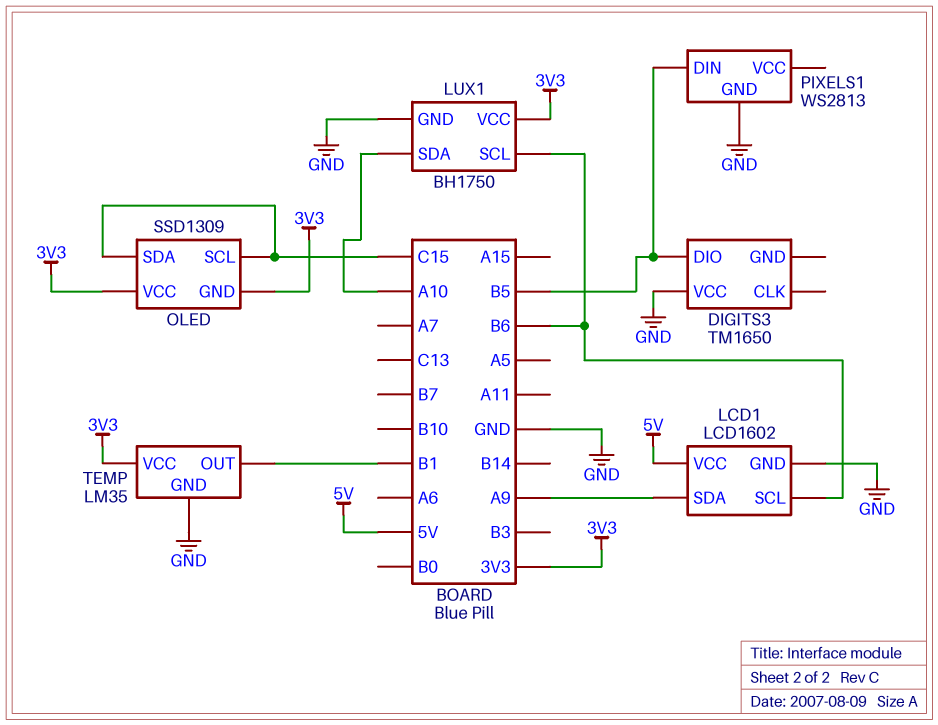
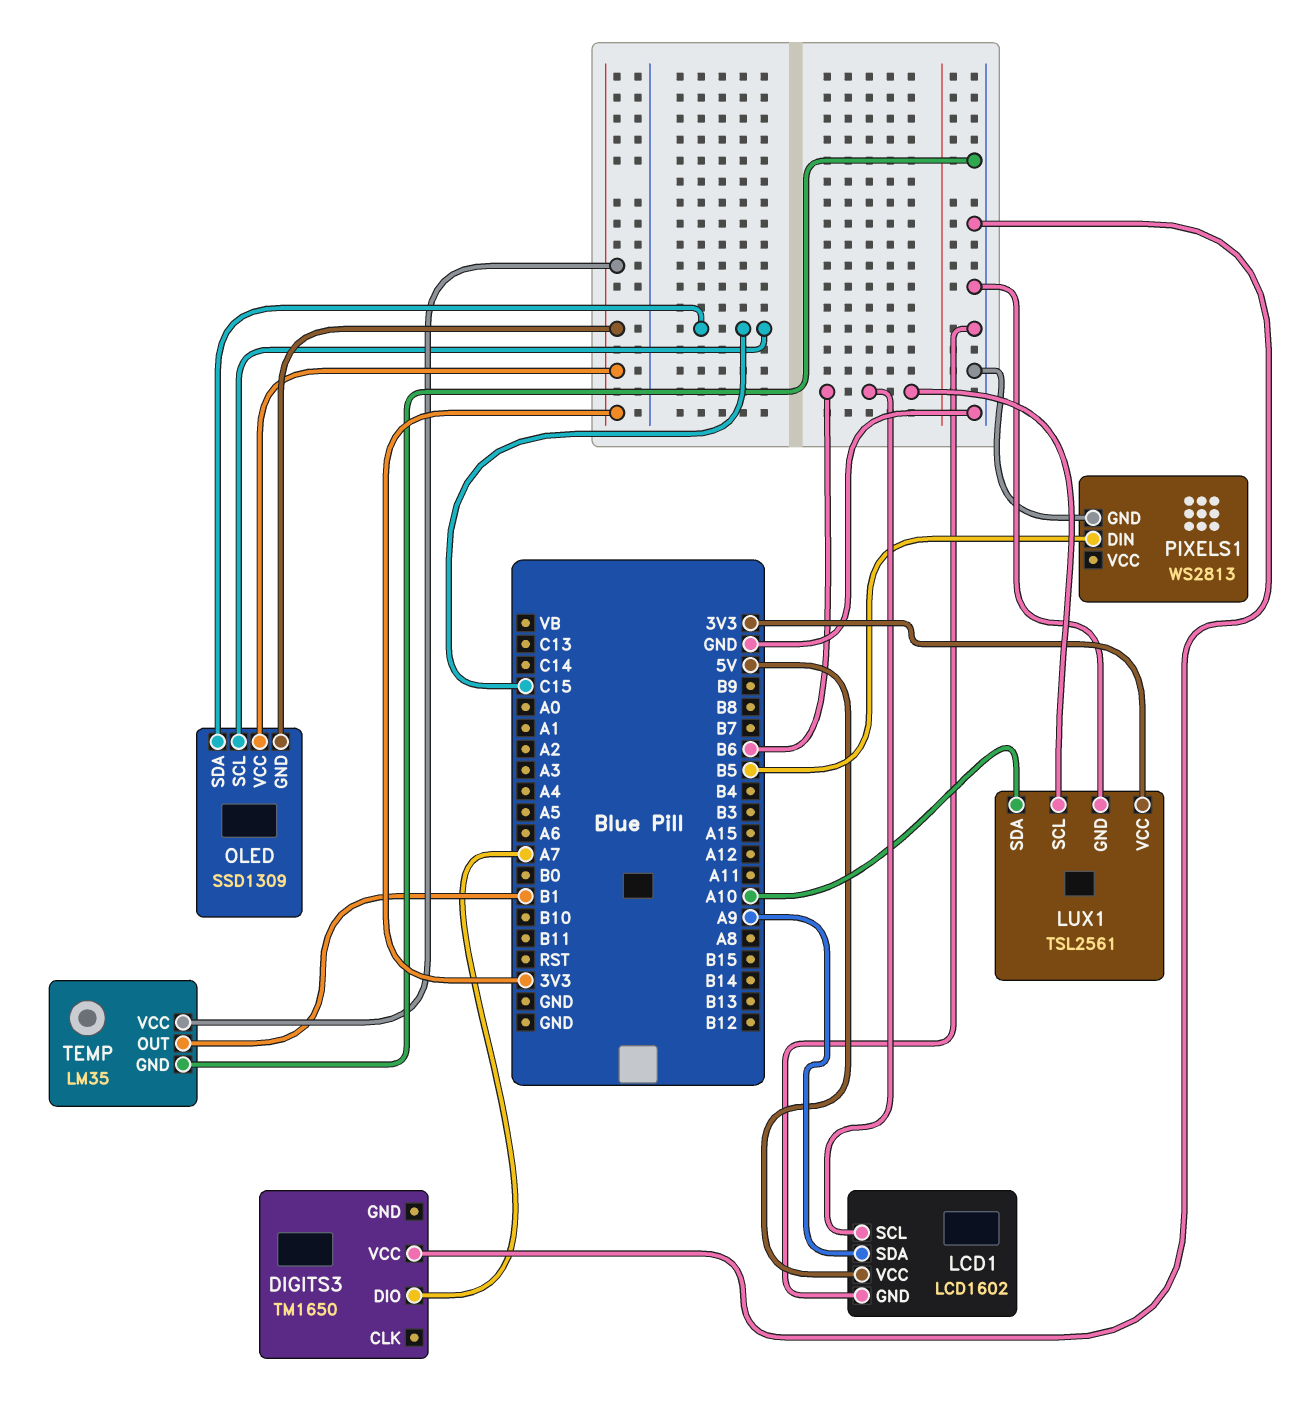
DIGITS3 pin DIO: B5 -> A7
LUX1: BH1750 -> TSL2561

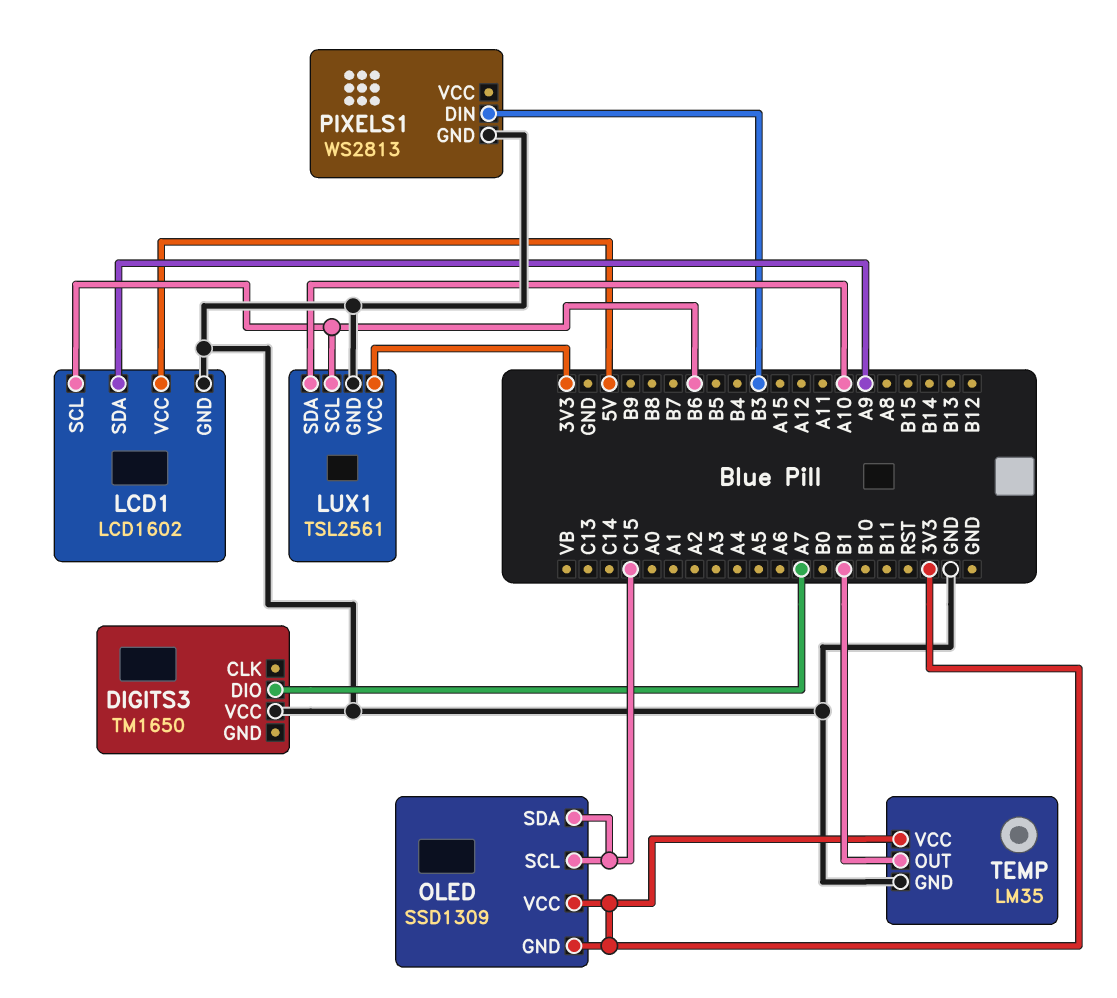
PIXELS1 pin DIN: B5 -> B3

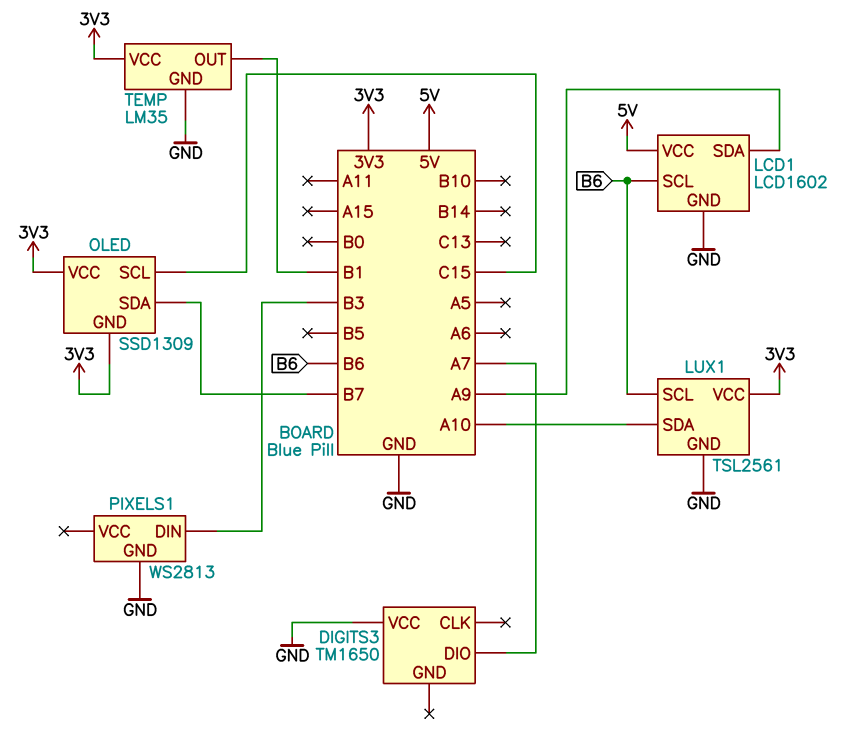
OLED pin SDA: C15 -> B7

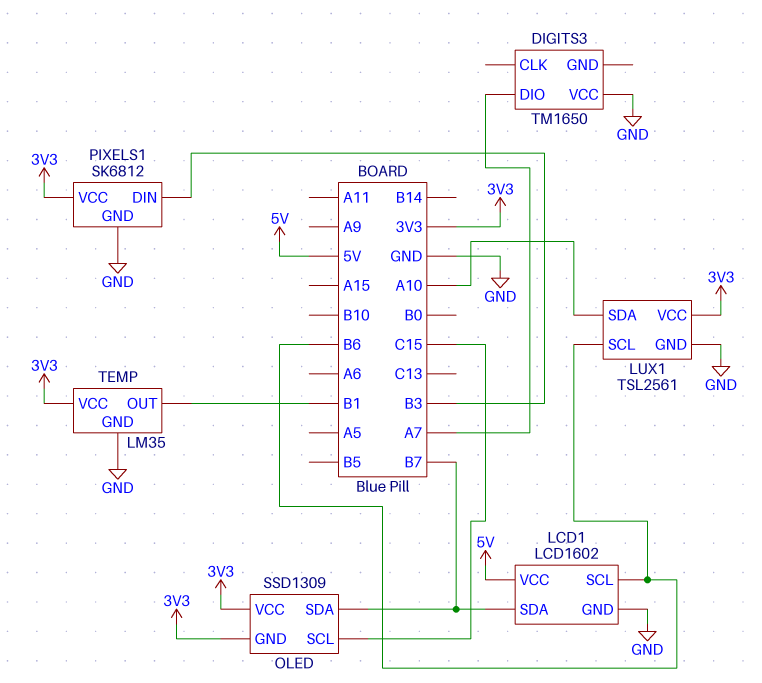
LCD1 pin SDA: A9 -> B7
PIXELS1: WS2813 -> SK6812
PIXELS1 pin VCC: none -> 3V3

